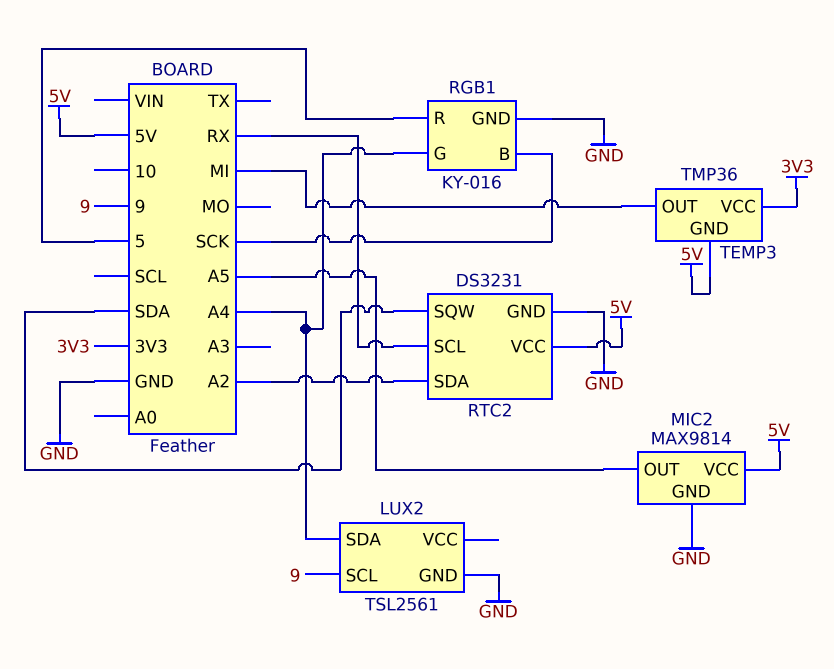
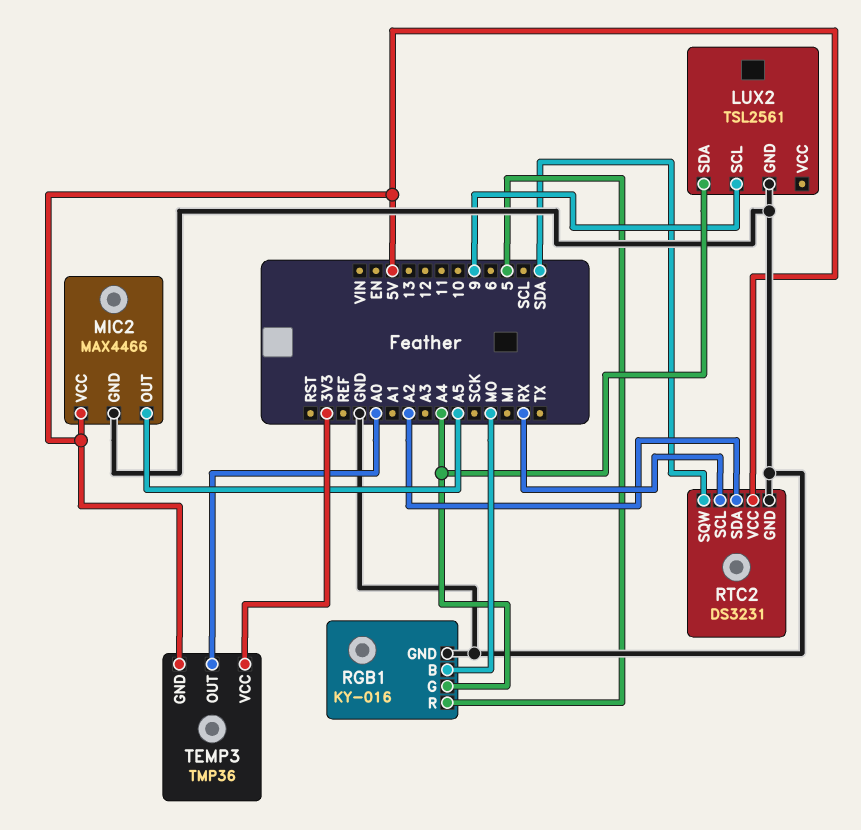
MIC2: MAX9814 -> MAX4466
RGB1 pin B: SCK -> MO
TEMP3 pin OUT: MI -> A0

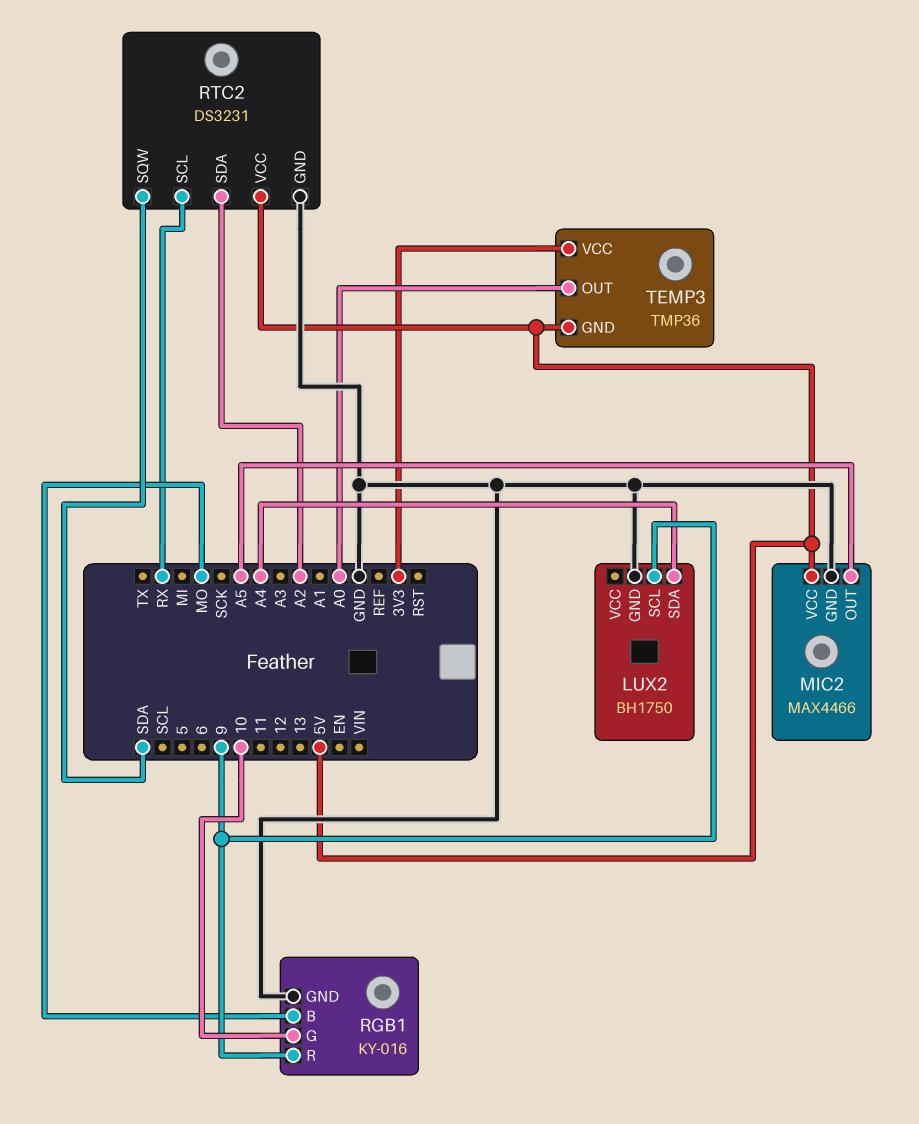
LUX2: TSL2561 -> BH1750
RGB1 pin G: A4 -> 10
RGB1 pin R: 5 -> 9

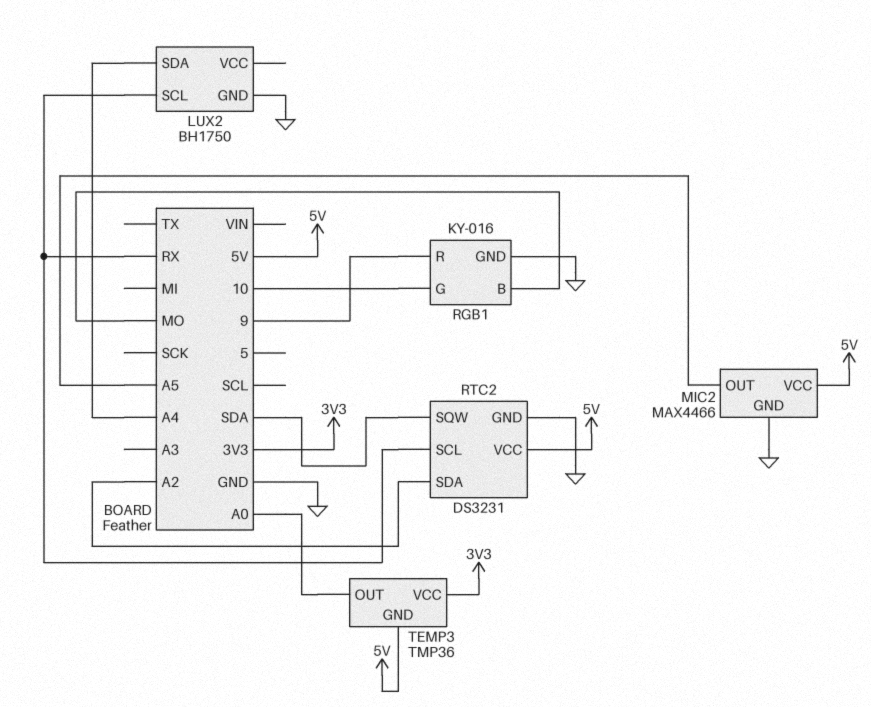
LUX2 pin SCL: 9 -> RX

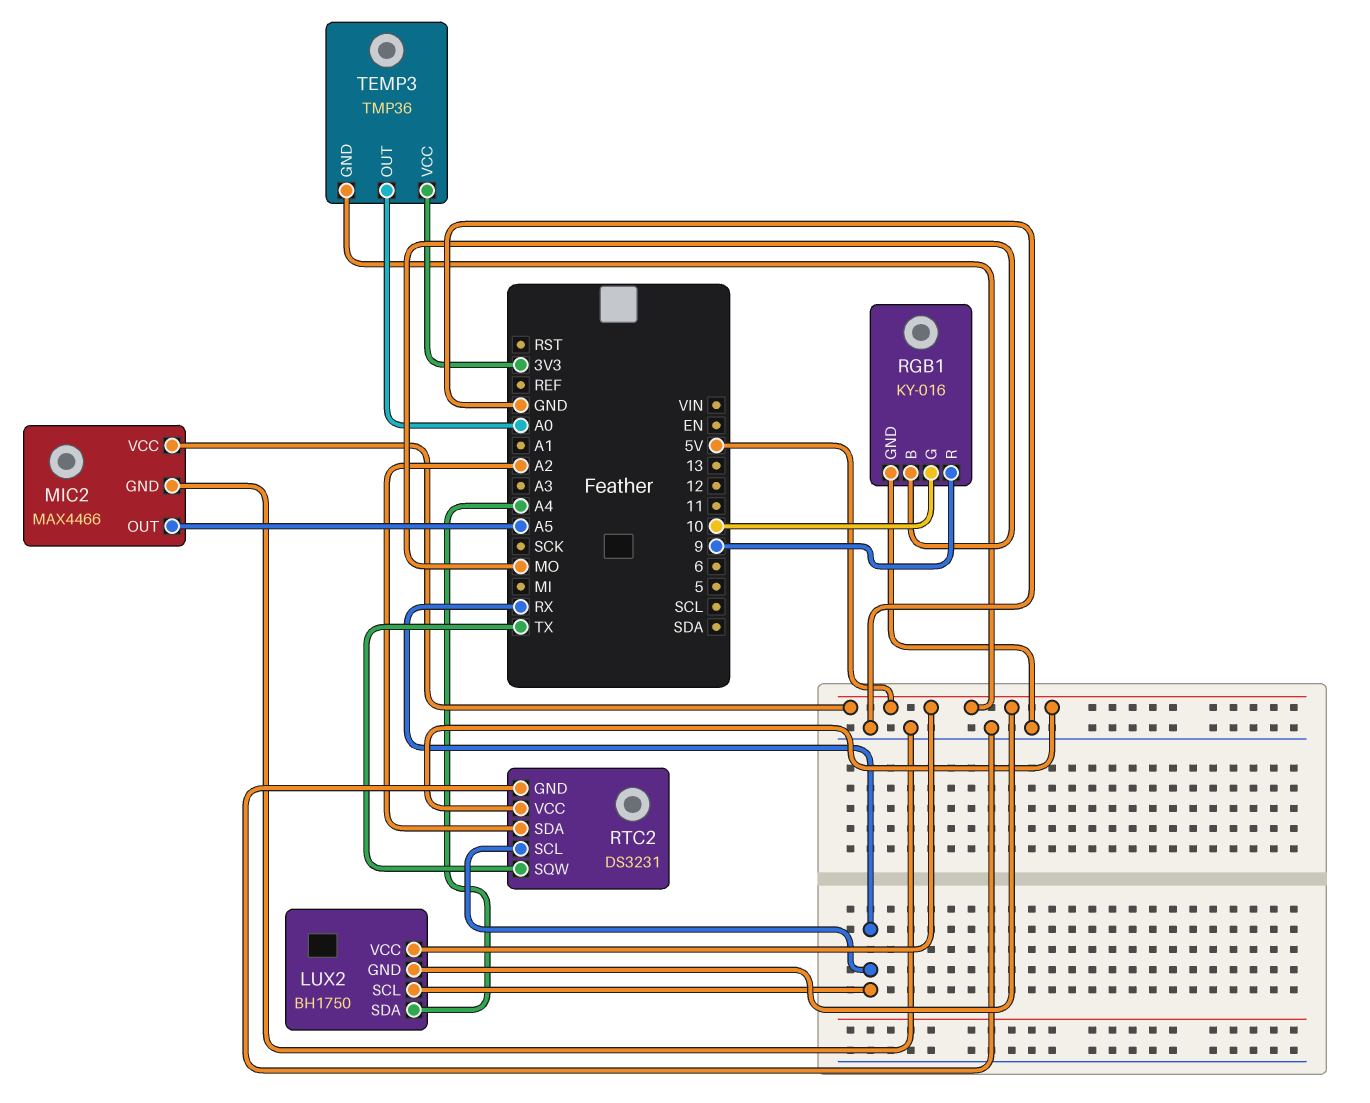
LUX2 pin GND: GND -> 5V
LUX2 pin VCC: none -> 5V
RTC2 pin SQW: SDA -> TX

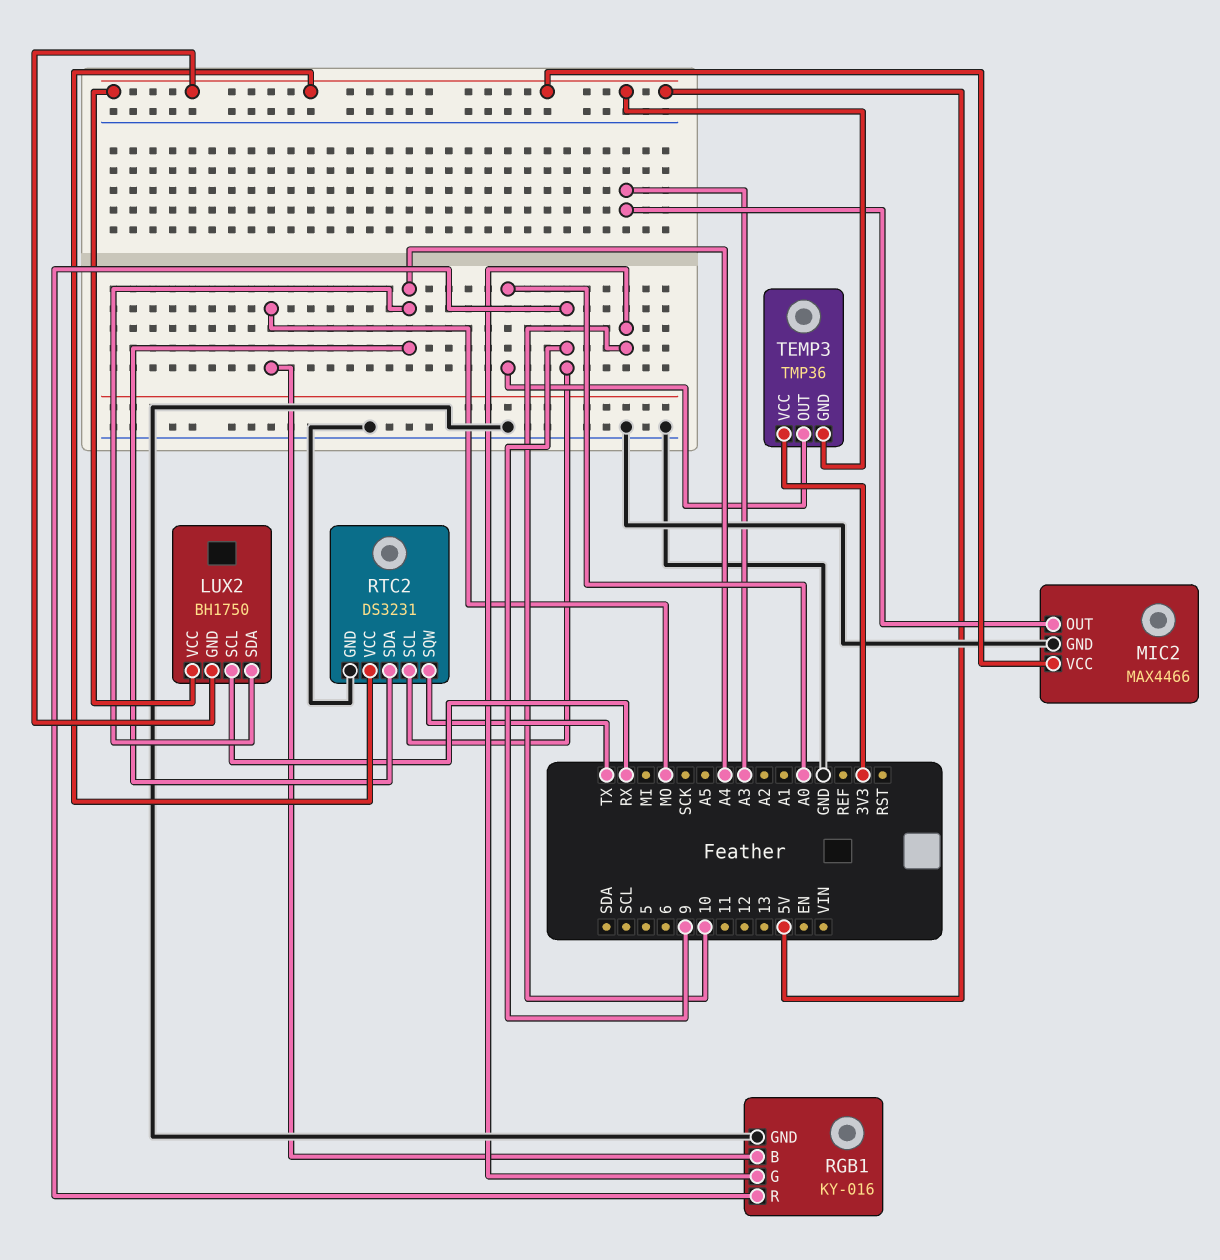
MIC2 pin OUT: A5 -> A3
RTC2 pin SCL: RX -> 9
RTC2 pin SDA: A2 -> A4

